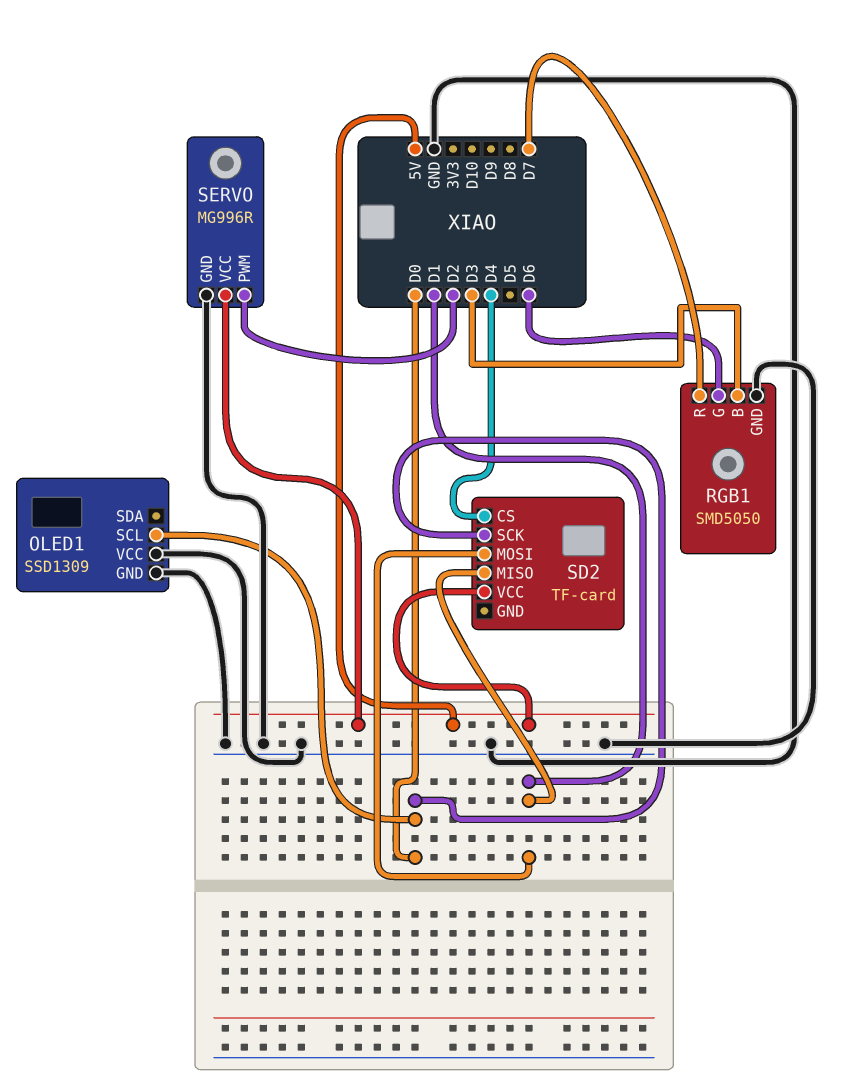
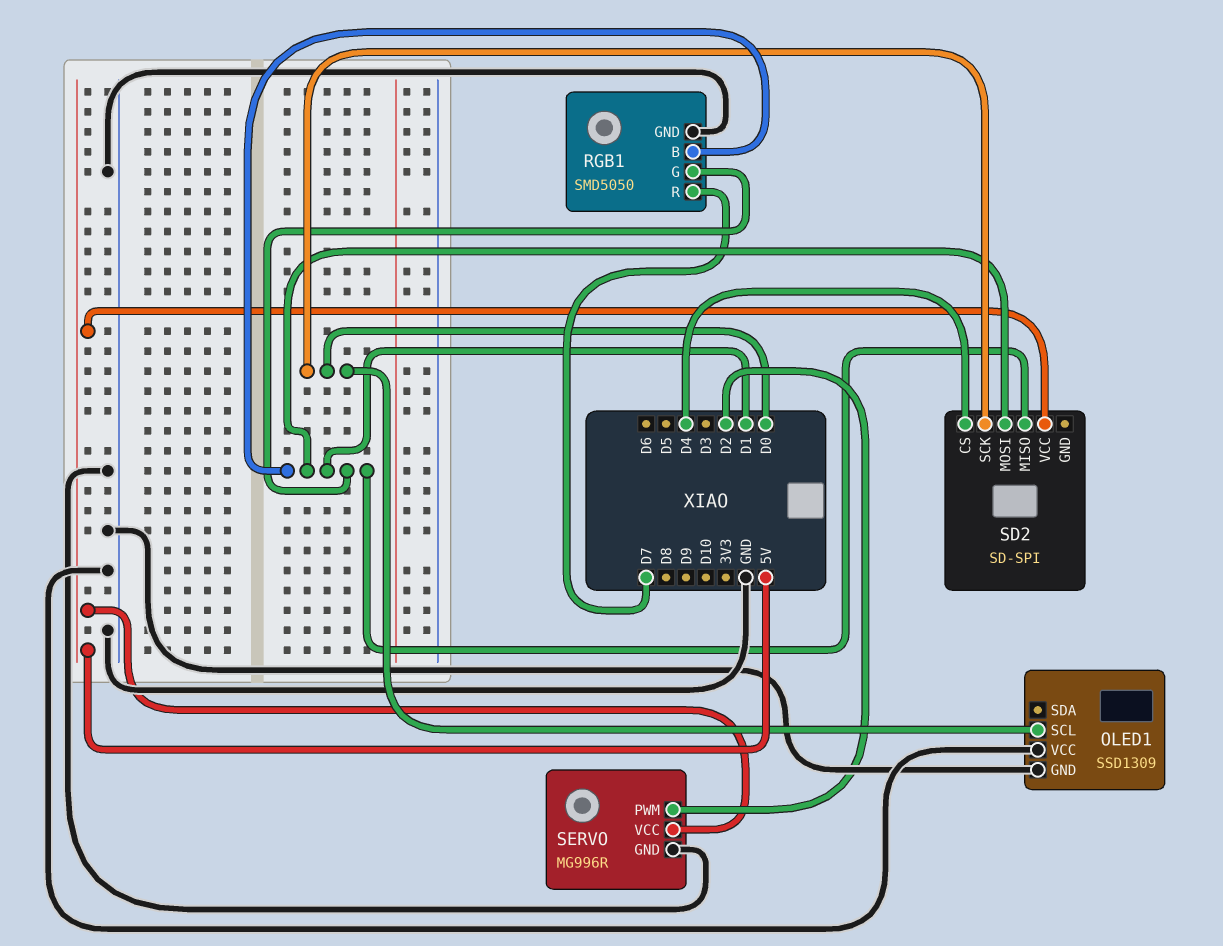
RGB1 pin B: D3 -> D1
RGB1 pin G: D6 -> D1
SD2: TF-card -> SD-SPI

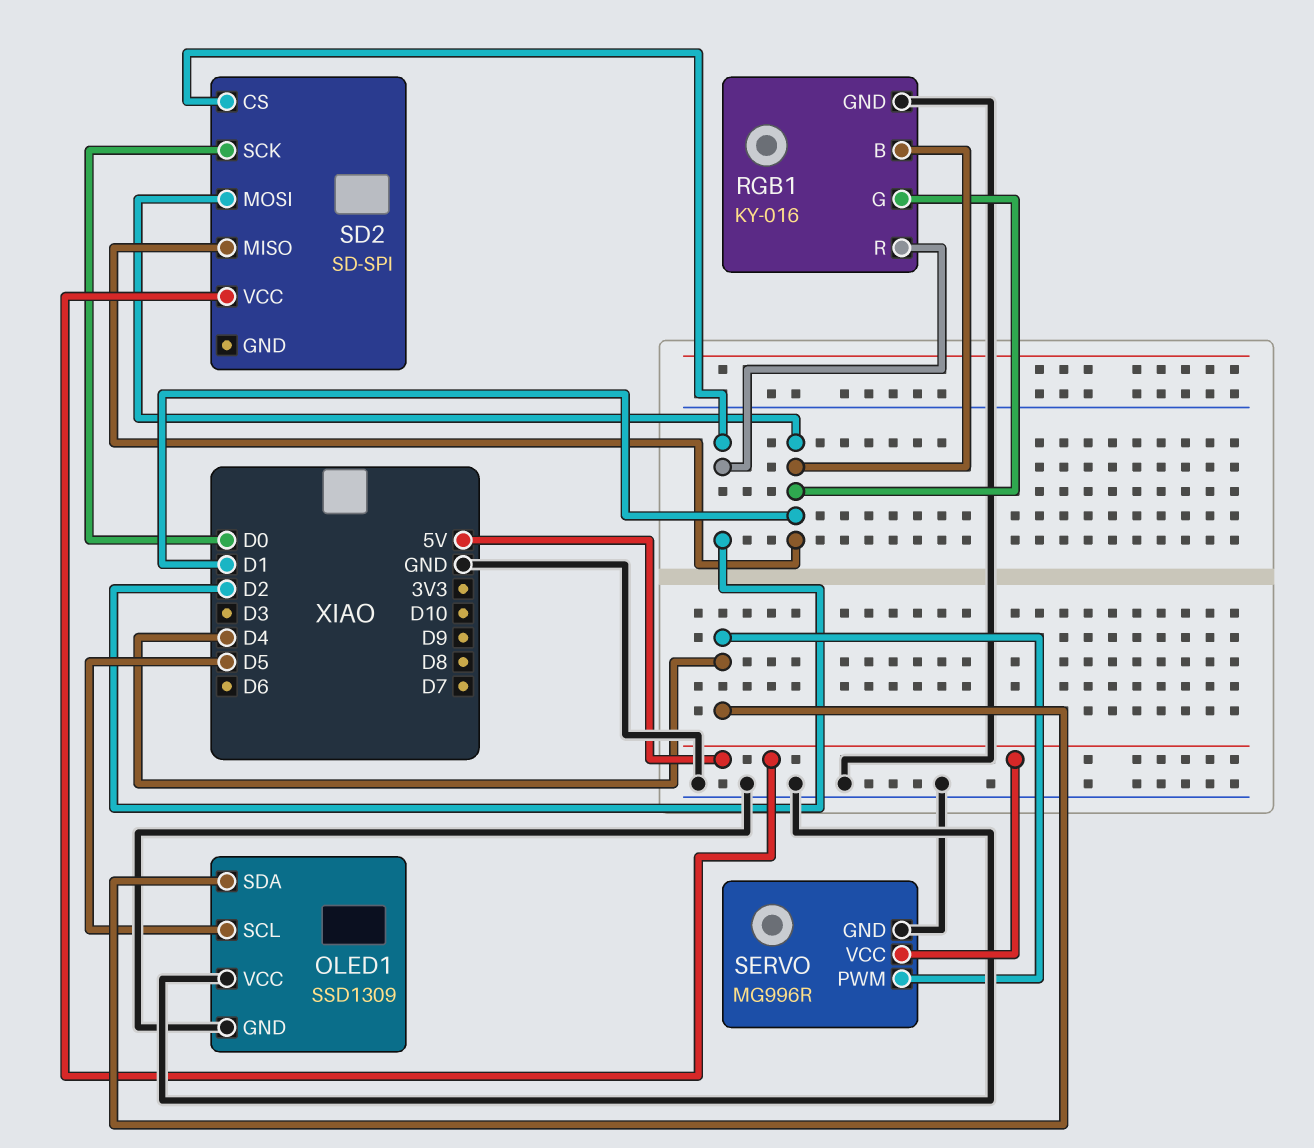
OLED1 pin SCL: D0 -> D5
OLED1 pin SDA: none -> D4
RGB1: SMD5050 -> KY-016
RGB1 pin R: D7 -> D2
SD2 pin CS: D4 -> D2
SERVO pin PWM: D2 -> D4

